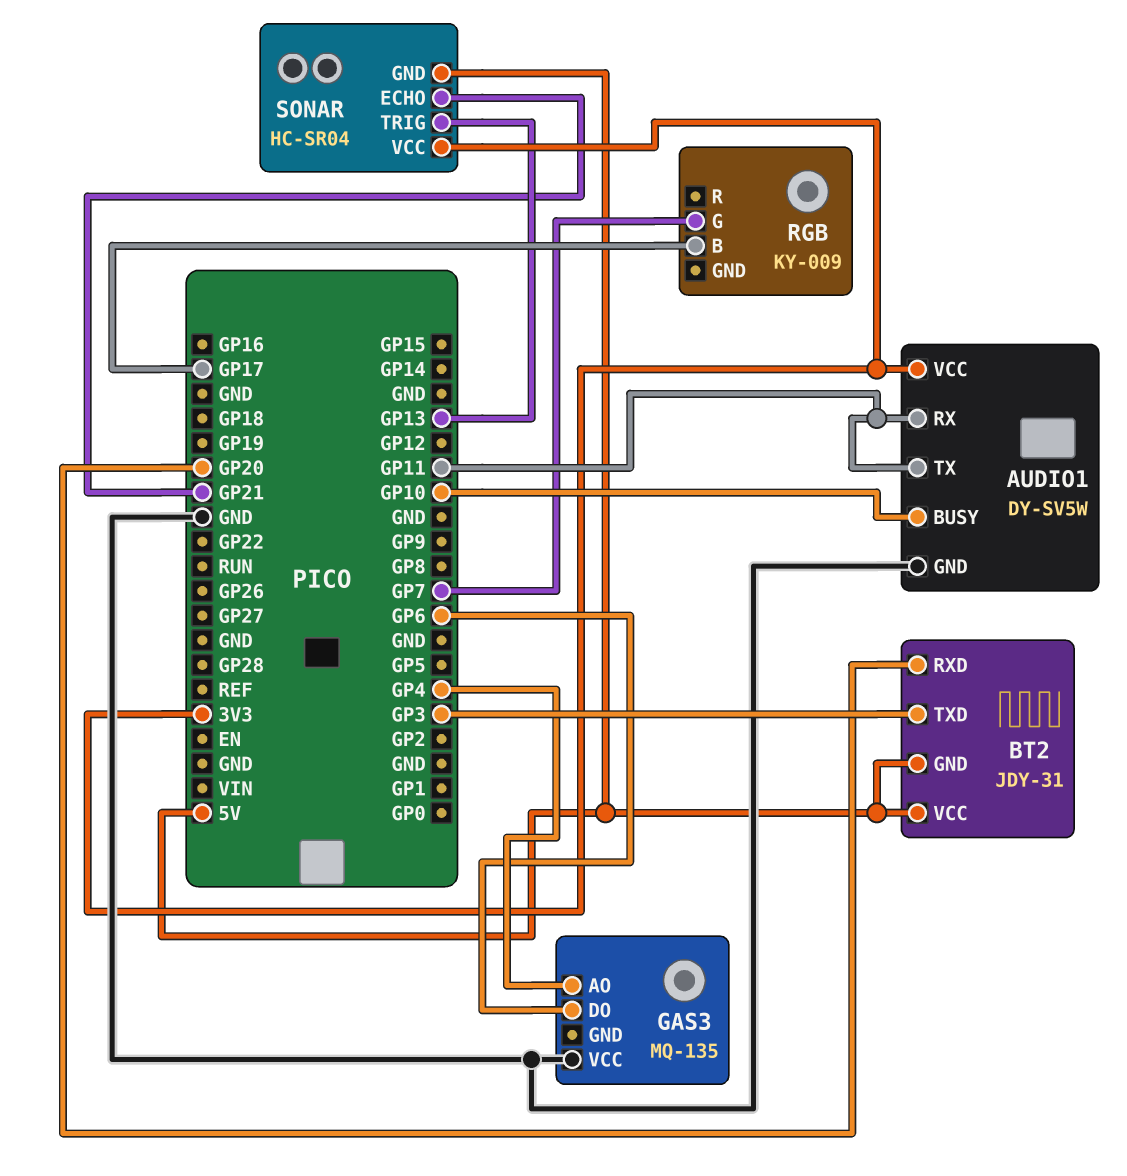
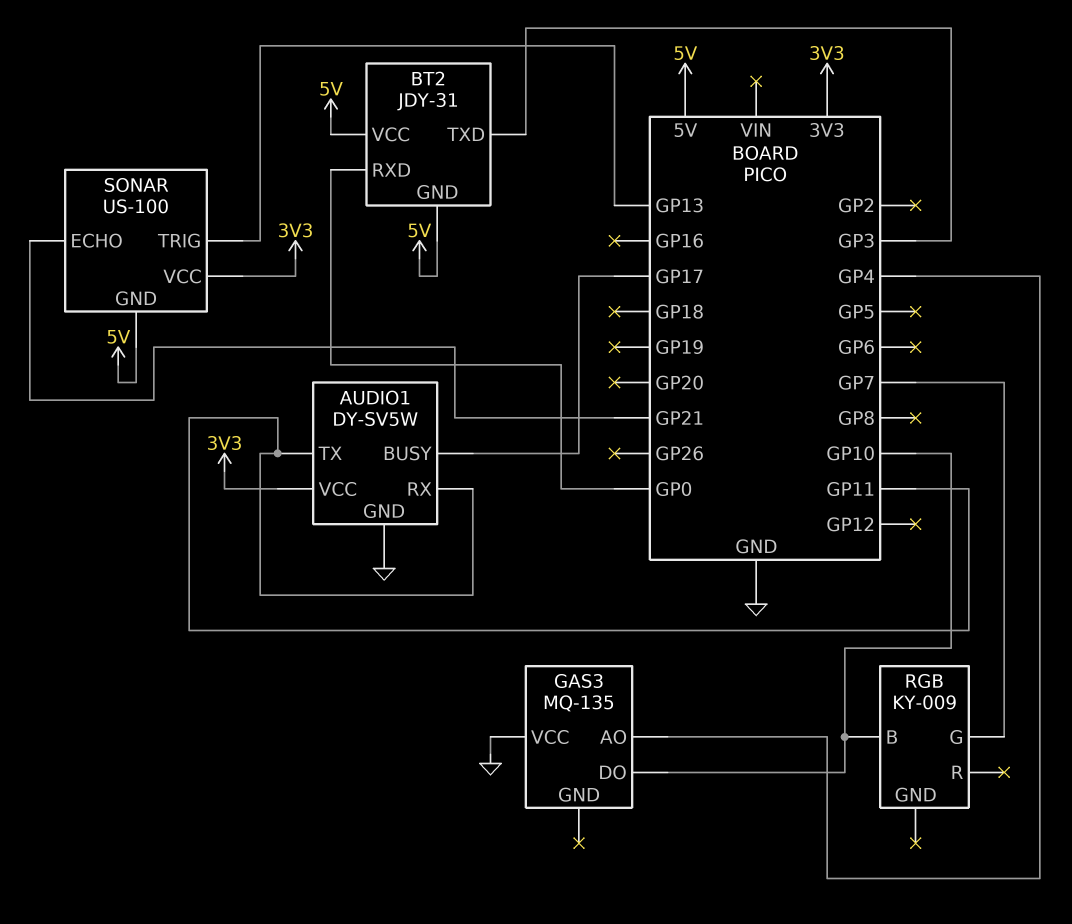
AUDIO1 pin BUSY: GP10 -> GP17
BT2 pin RXD: GP20 -> GP0
GAS3 pin DO: GP6 -> GP10
RGB pin B: GP17 -> GP10
SONAR: HC-SR04 -> US-100

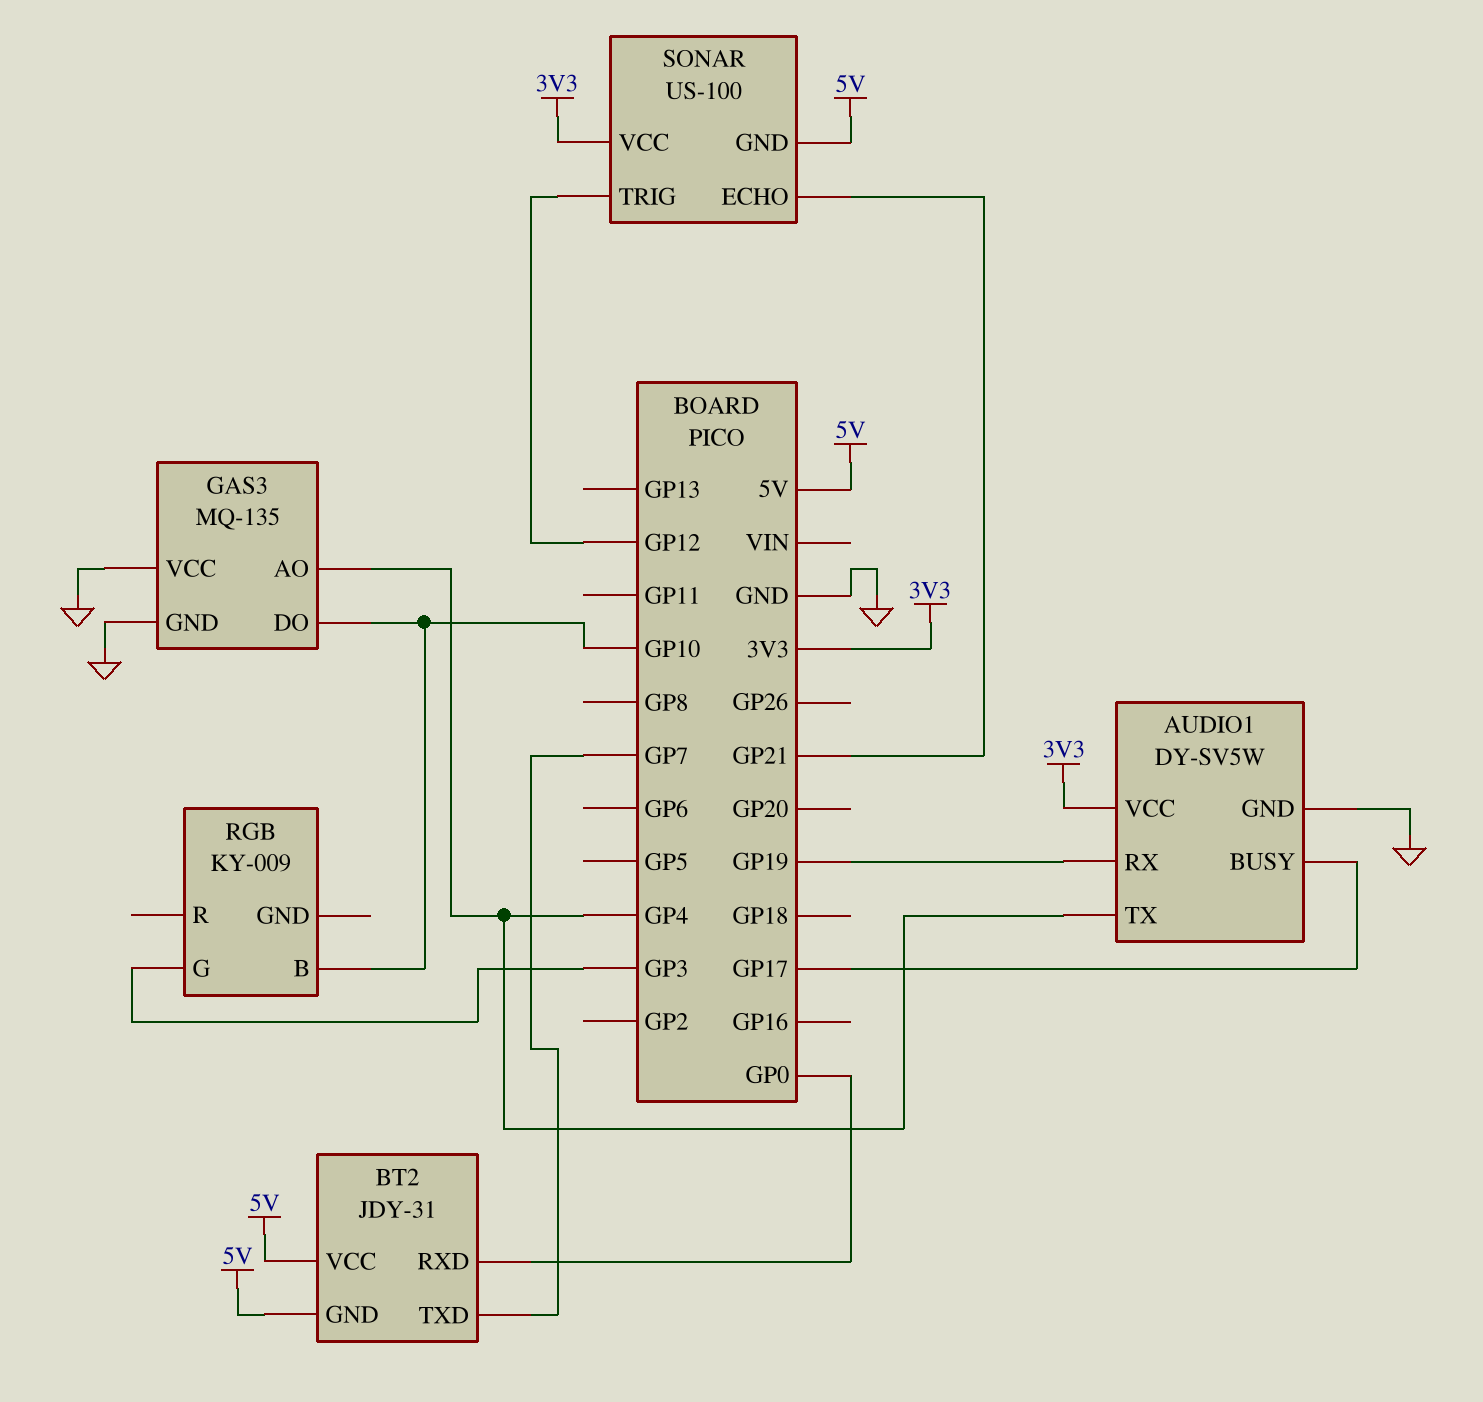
AUDIO1 pin RX: GP11 -> GP19
AUDIO1 pin TX: GP11 -> GP4
BT2 pin TXD: GP3 -> GP7
GAS3 pin GND: none -> GND
RGB pin G: GP7 -> GP3
SONAR pin TRIG: GP13 -> GP12

